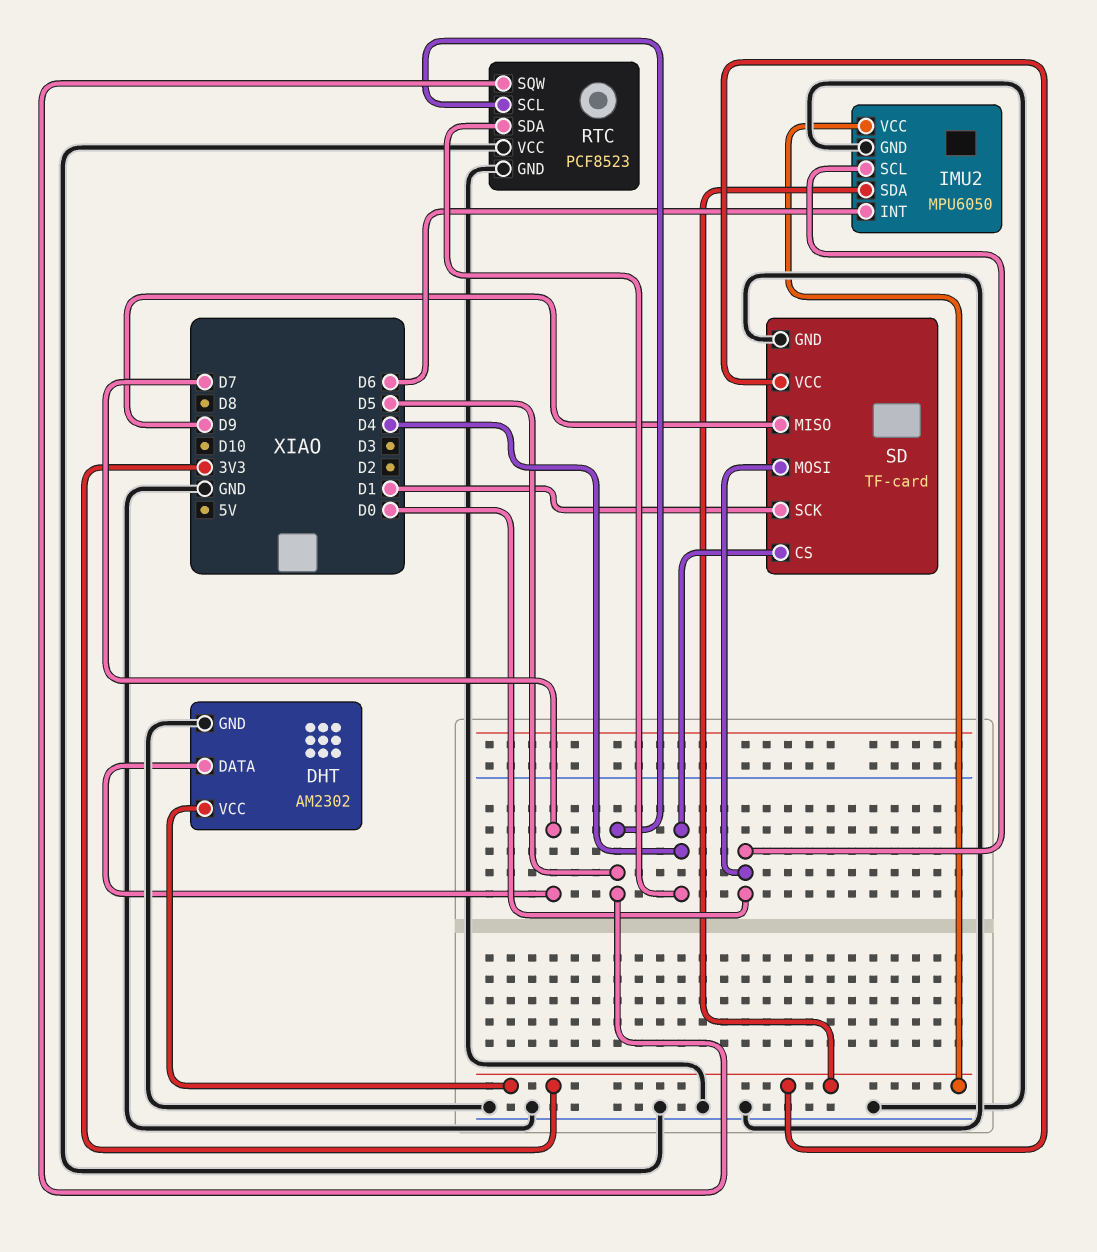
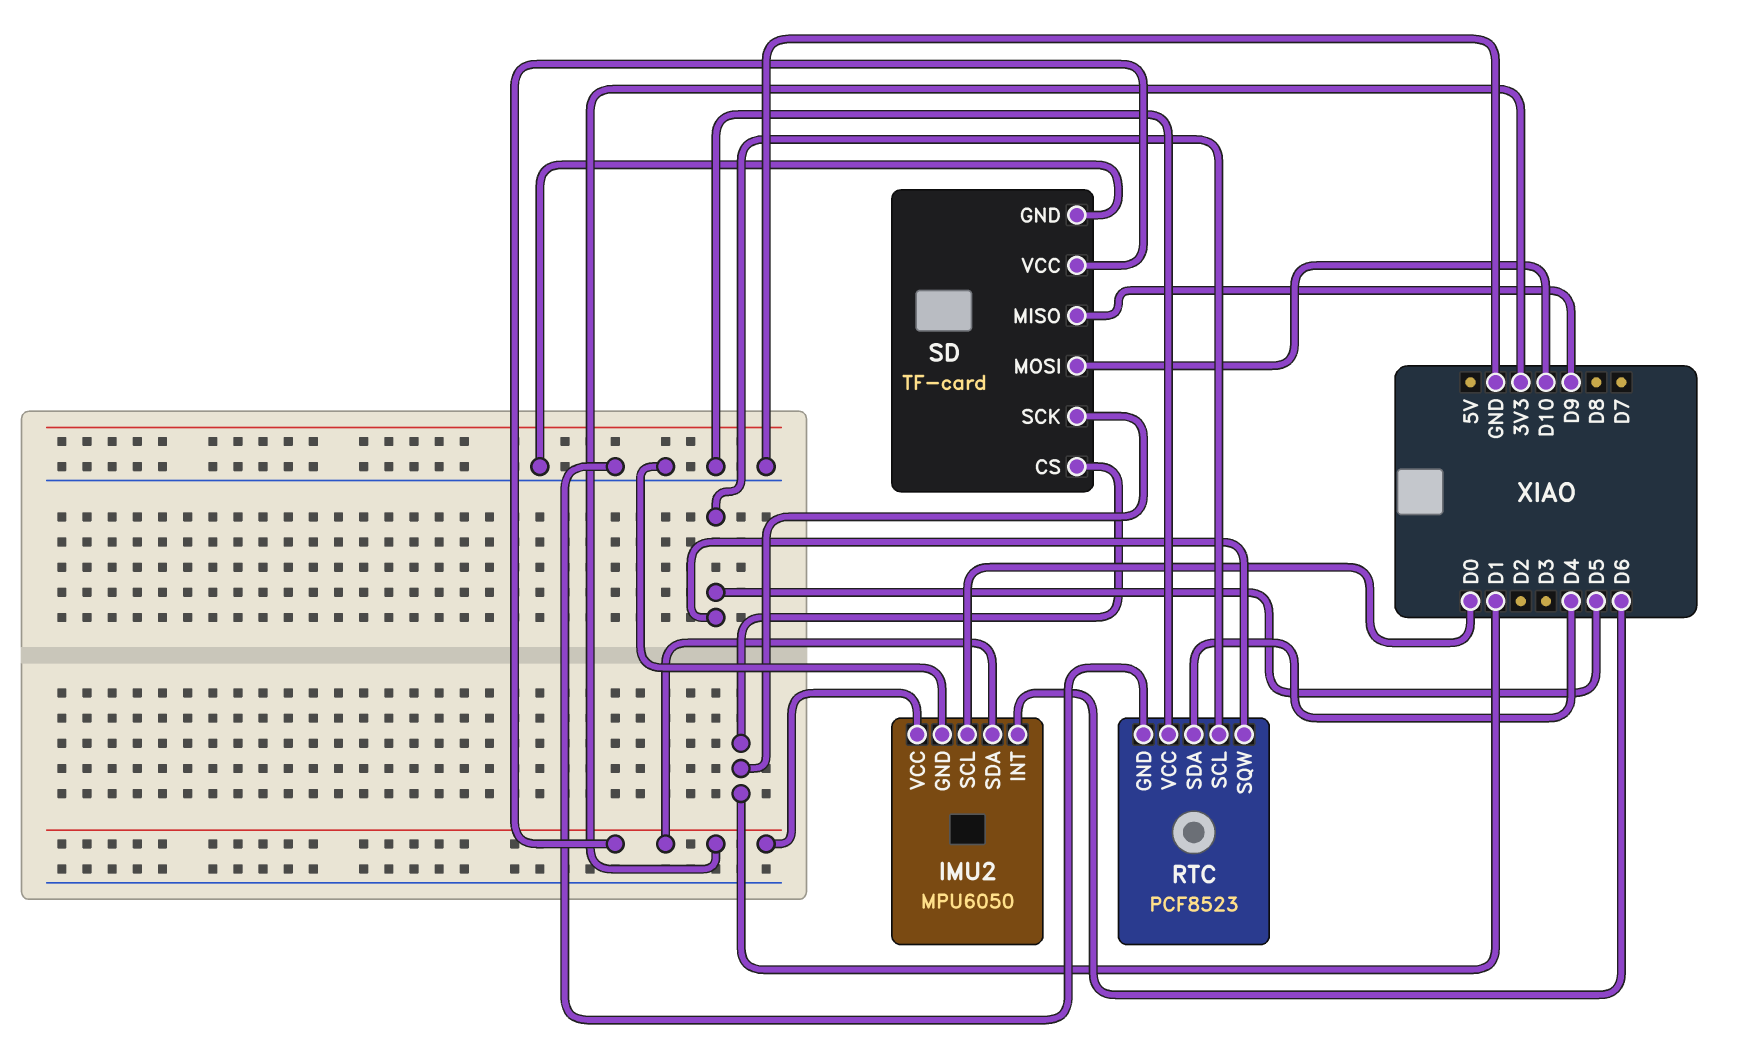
DHT: AM2302 -> none
DHT pin DATA: D7 -> none
DHT pin GND: GND -> none
DHT pin VCC: 3V3 -> none
SD pin CS: D4 -> D1
SD pin MOSI: D0 -> D10

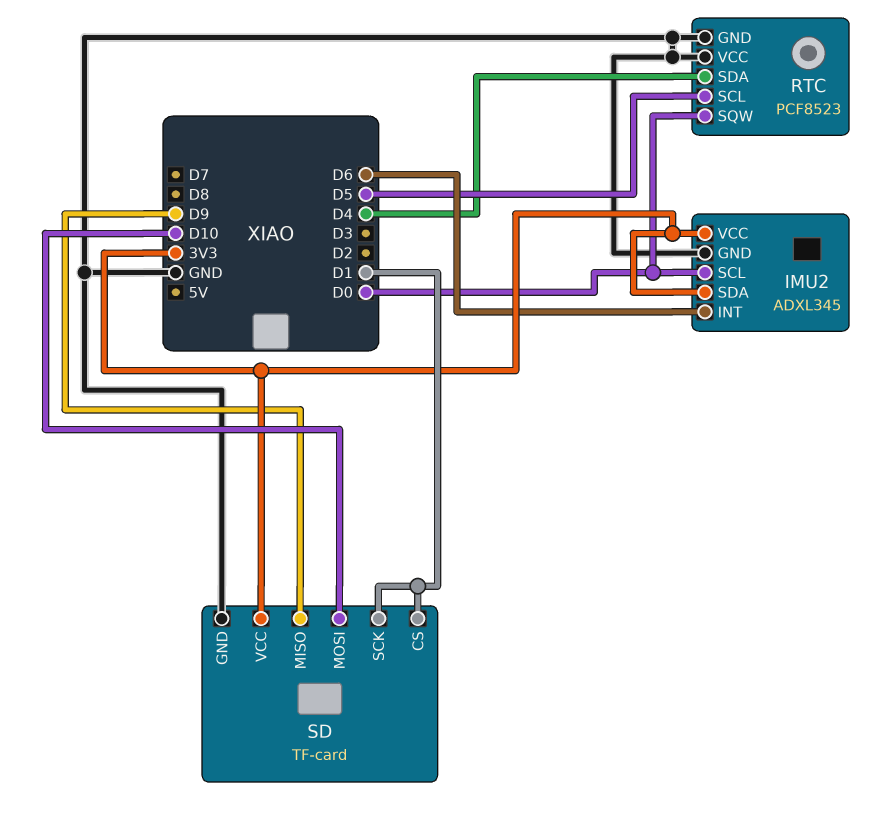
IMU2: MPU6050 -> ADXL345
RTC pin SQW: D5 -> D0

